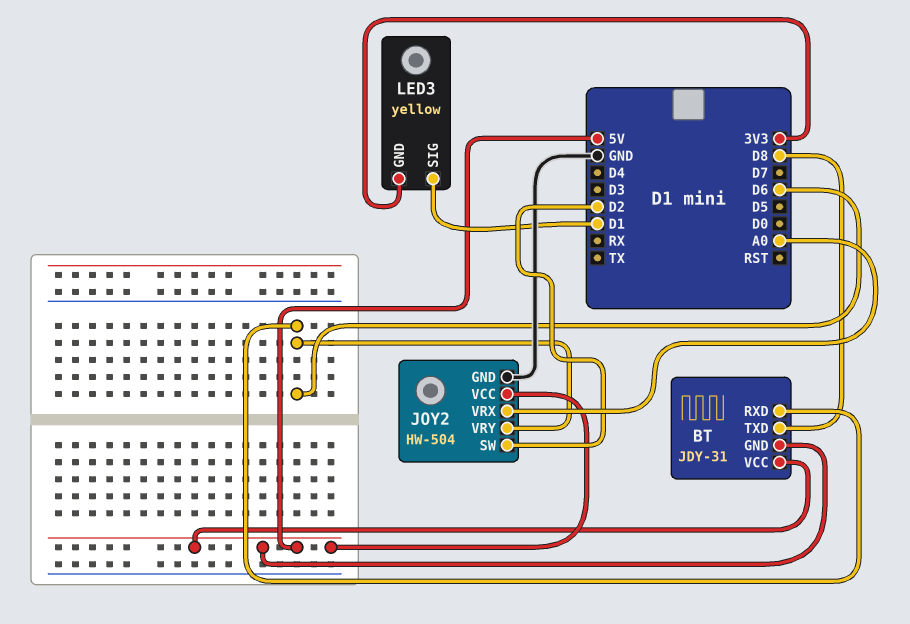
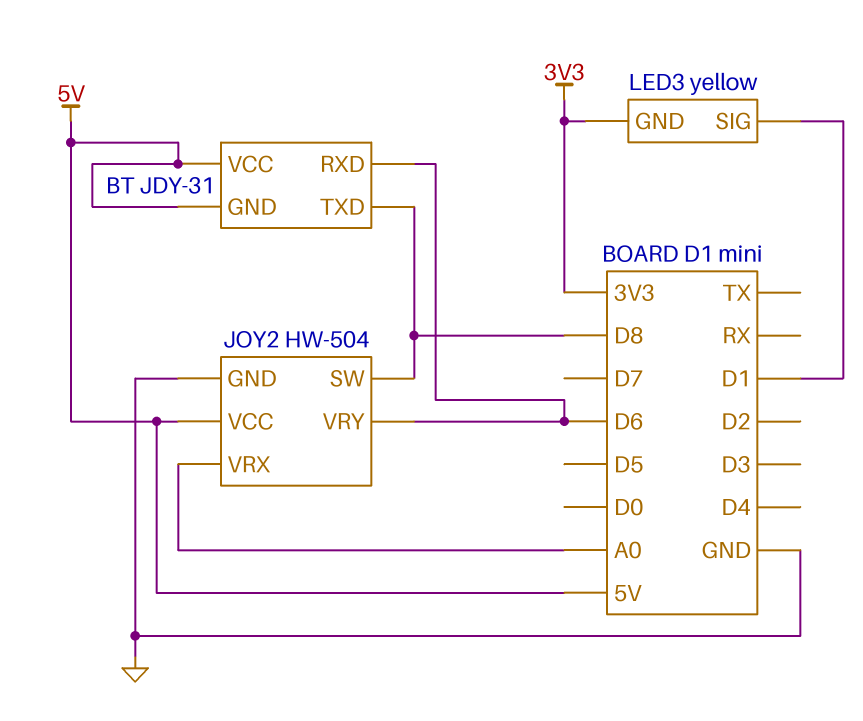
JOY2 pin SW: D2 -> D8

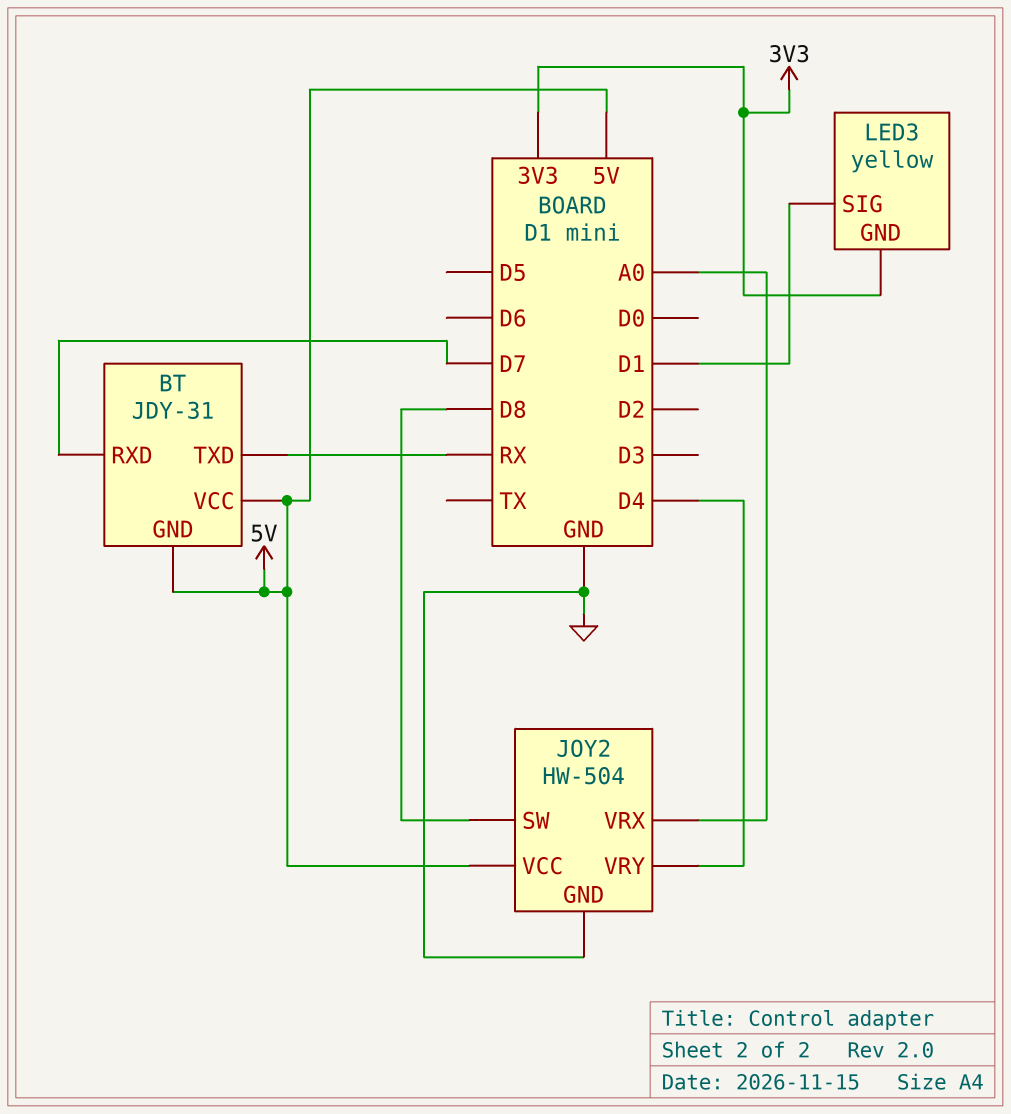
BT pin RXD: D6 -> D7
BT pin TXD: D8 -> RX
JOY2 pin VRY: D6 -> D4

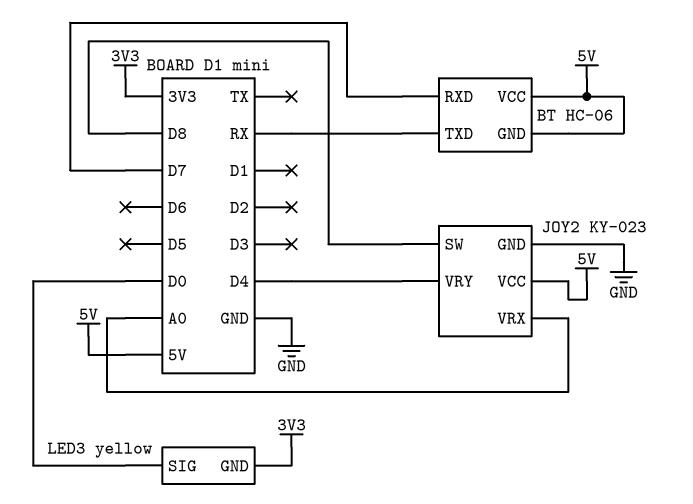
BT: JDY-31 -> HC-06
JOY2: HW-504 -> KY-023
LED3 pin SIG: D1 -> D0

